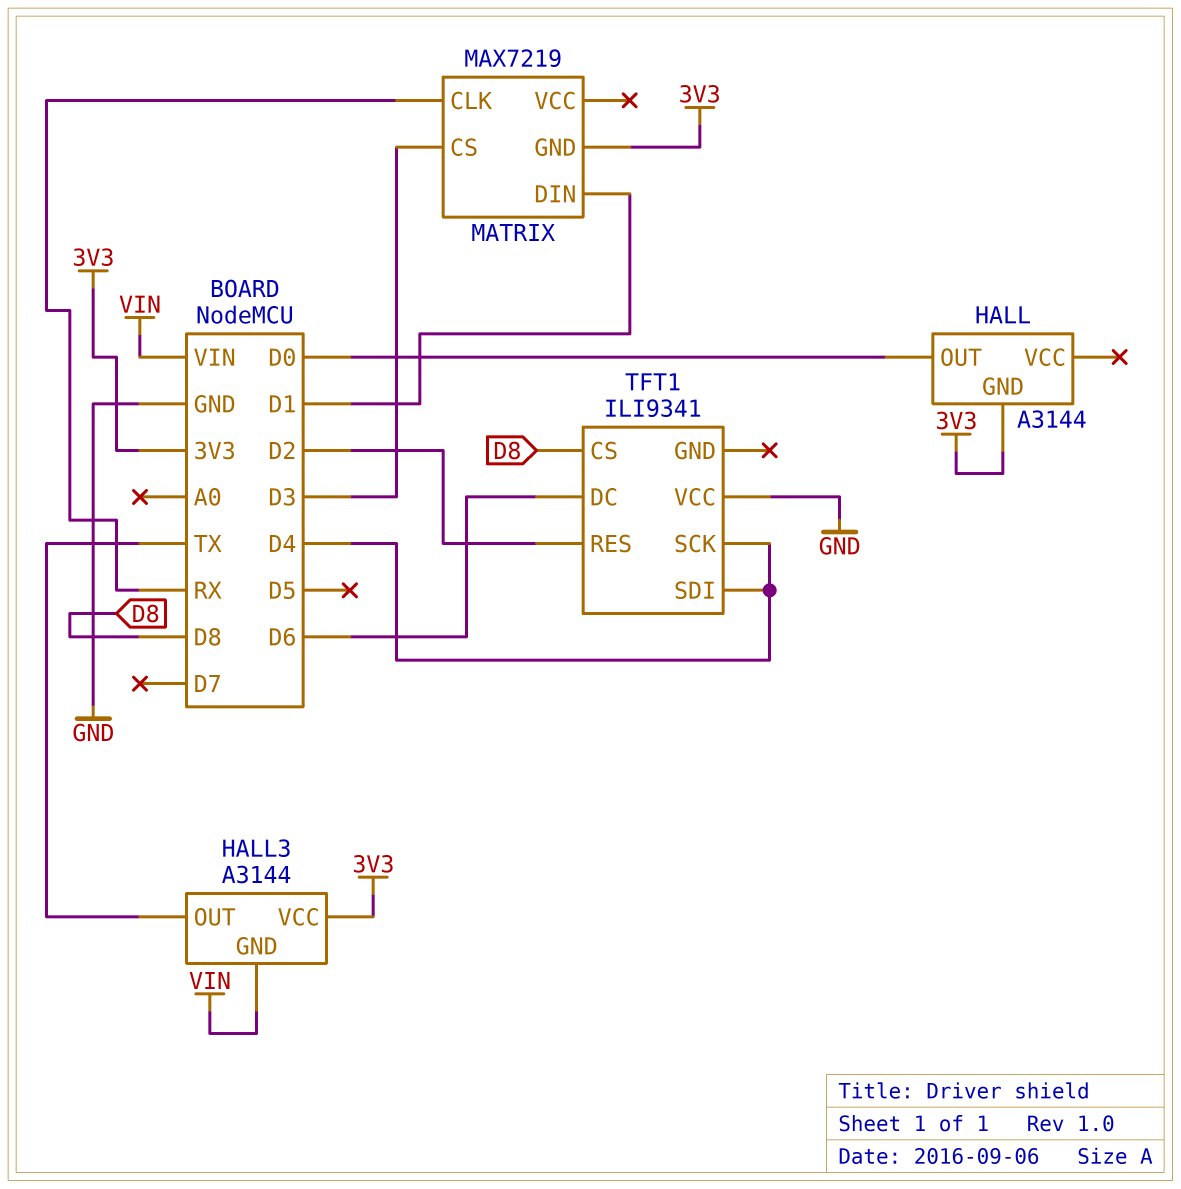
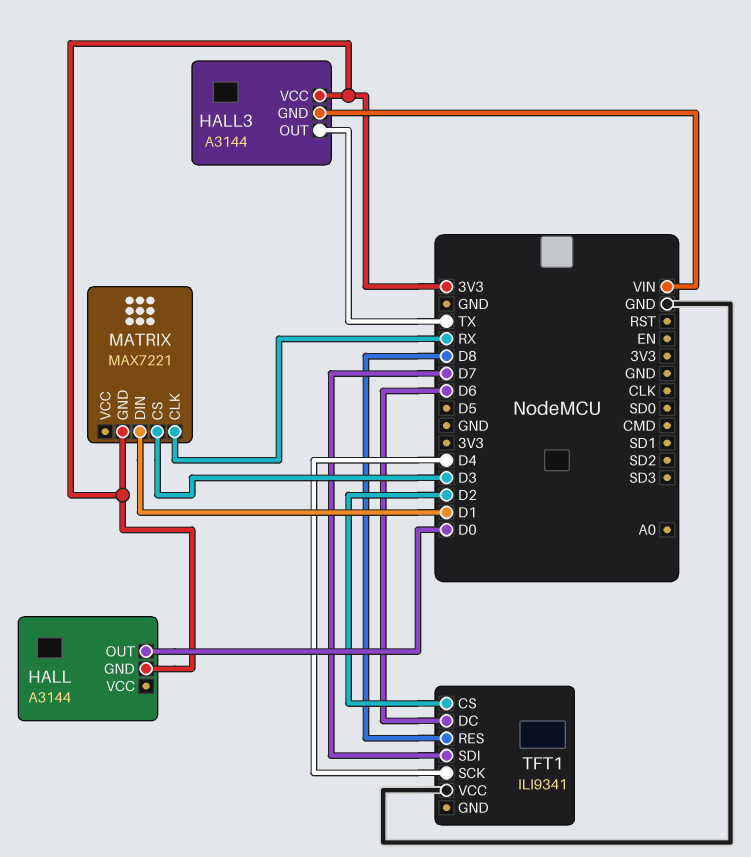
MATRIX: MAX7219 -> MAX7221
TFT1 pin CS: D8 -> D2
TFT1 pin RES: D2 -> D8
TFT1 pin SDI: D4 -> D7

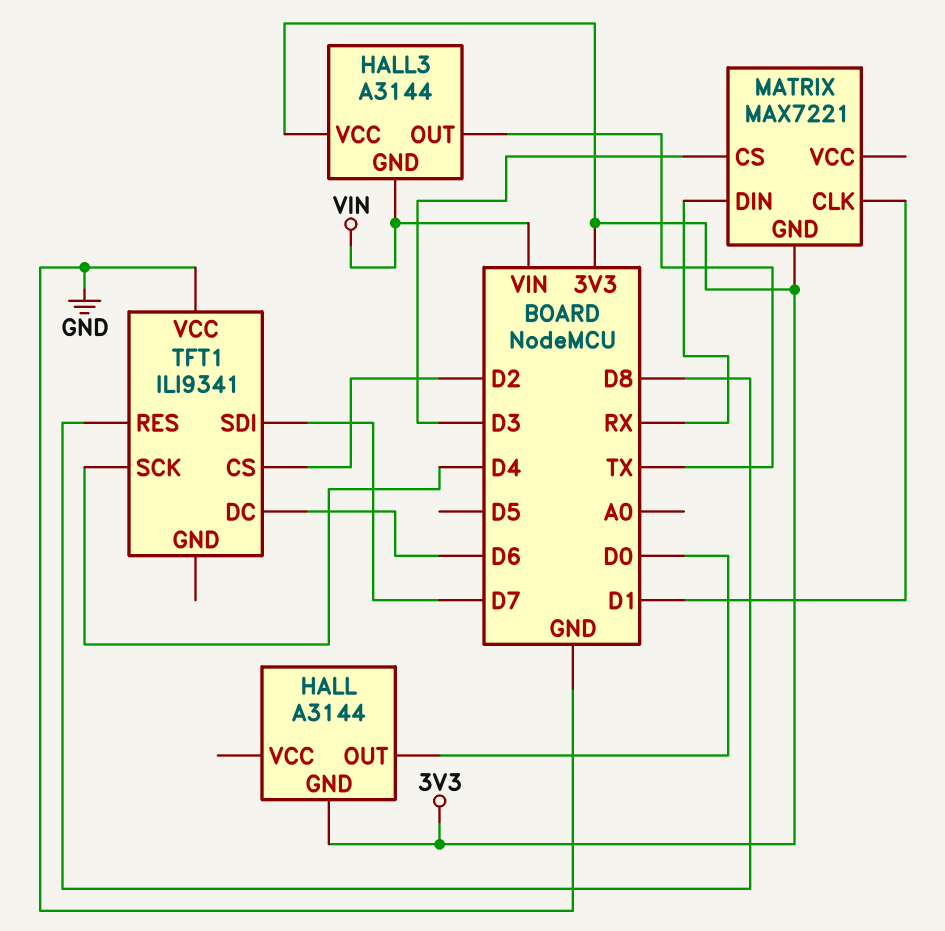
MATRIX pin CLK: RX -> D1
MATRIX pin DIN: D1 -> RX

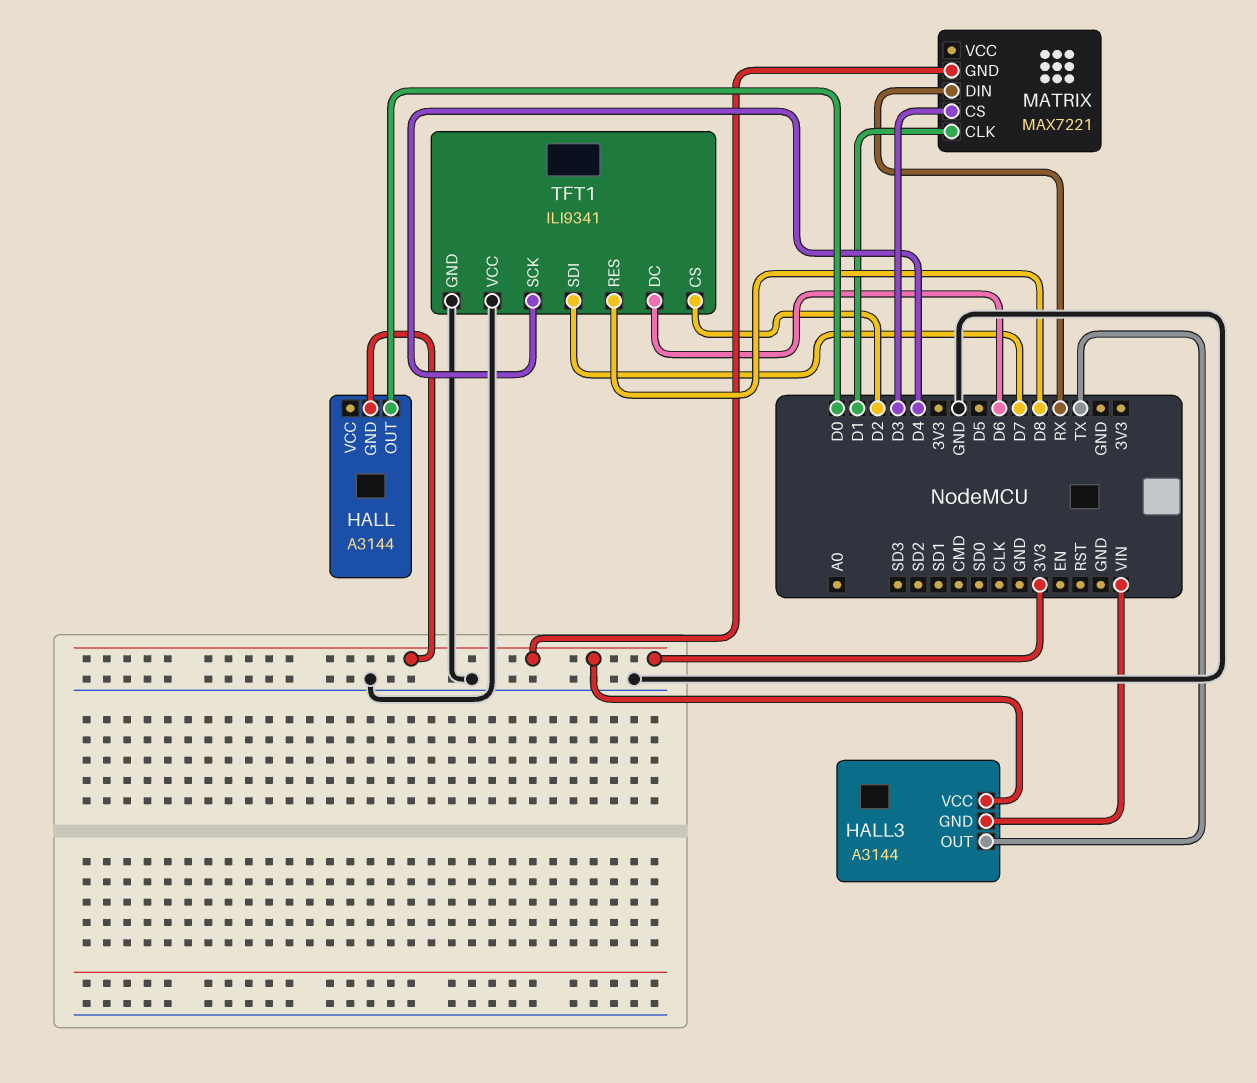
TFT1 pin GND: none -> GND

